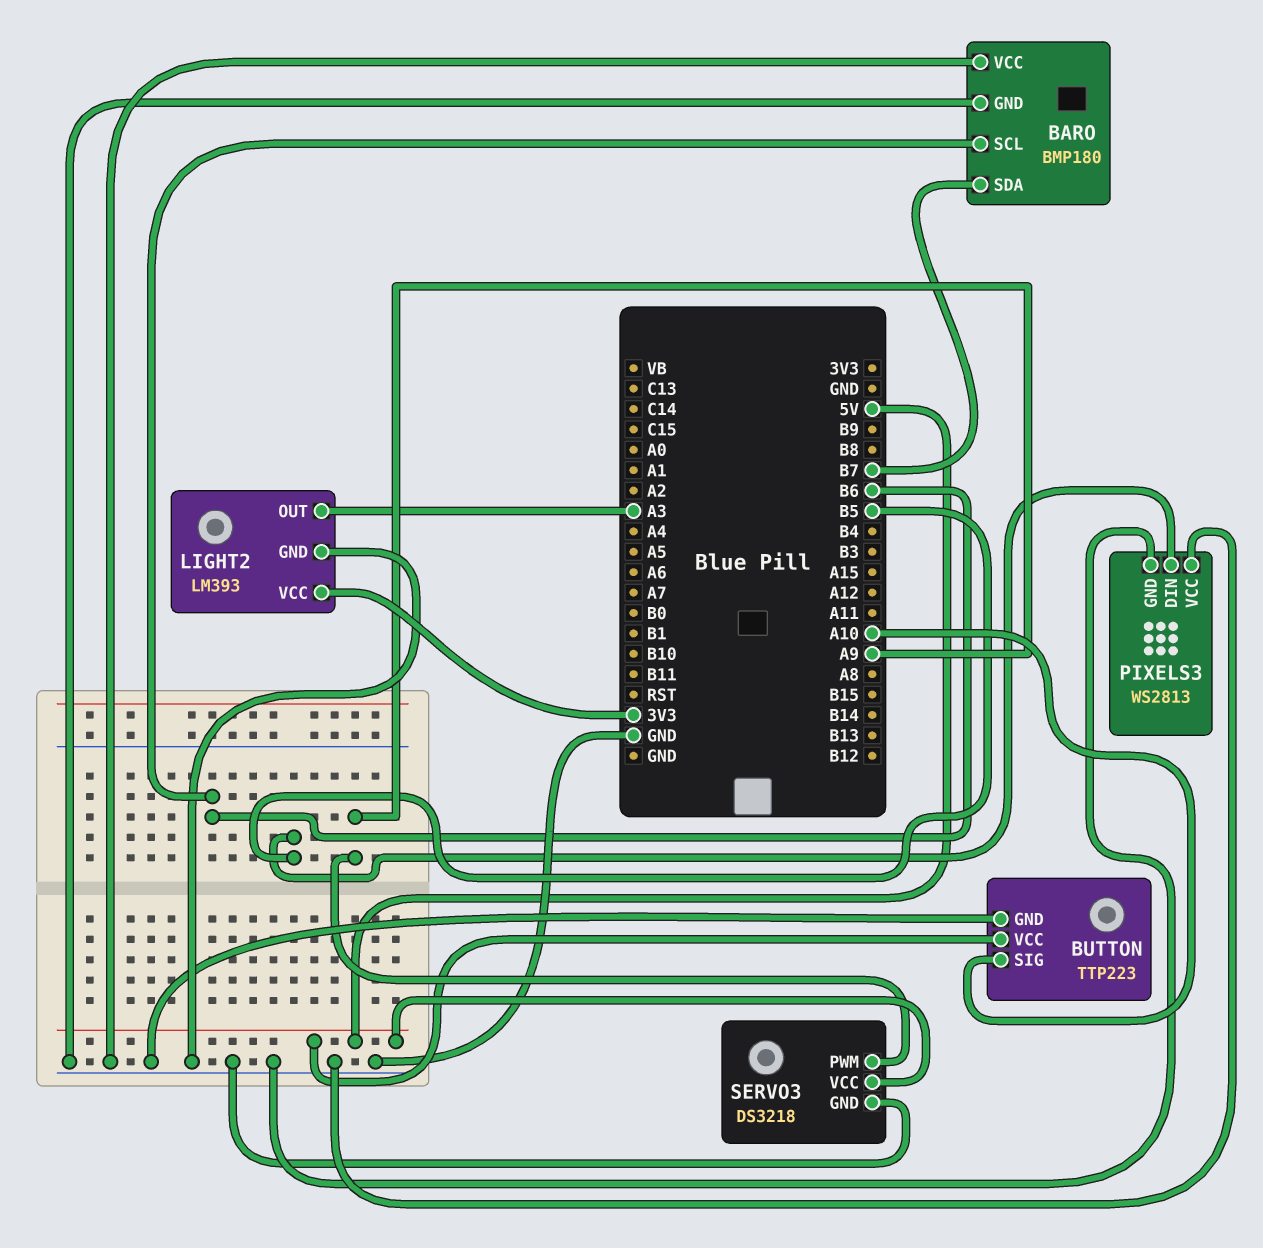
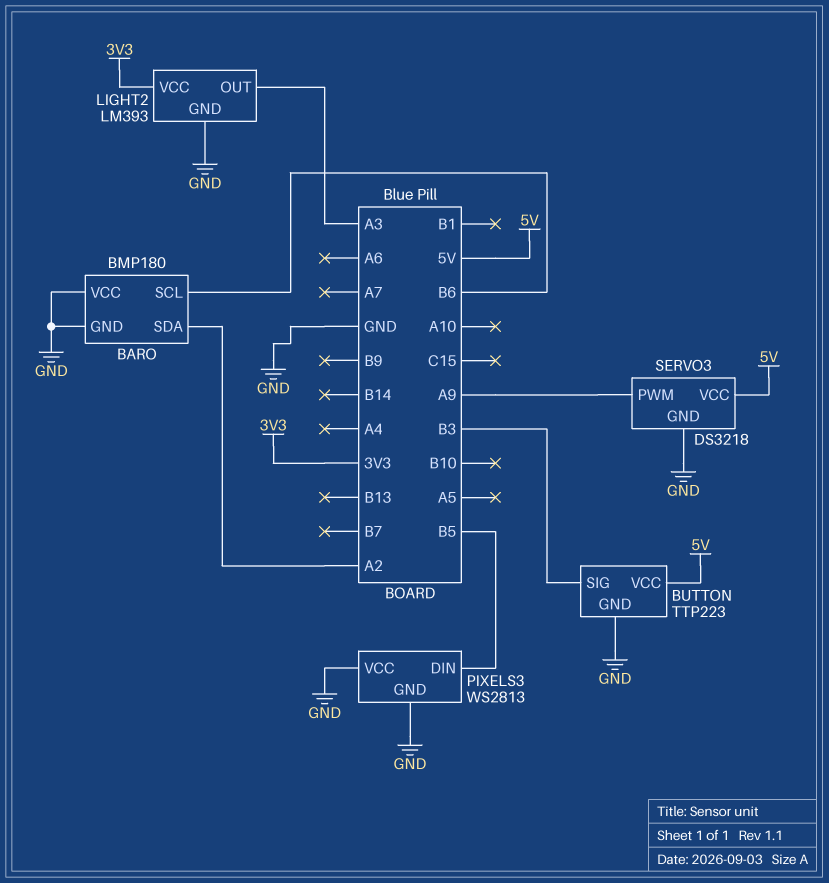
BARO pin SDA: B7 -> A2
BUTTON pin SIG: A10 -> B3

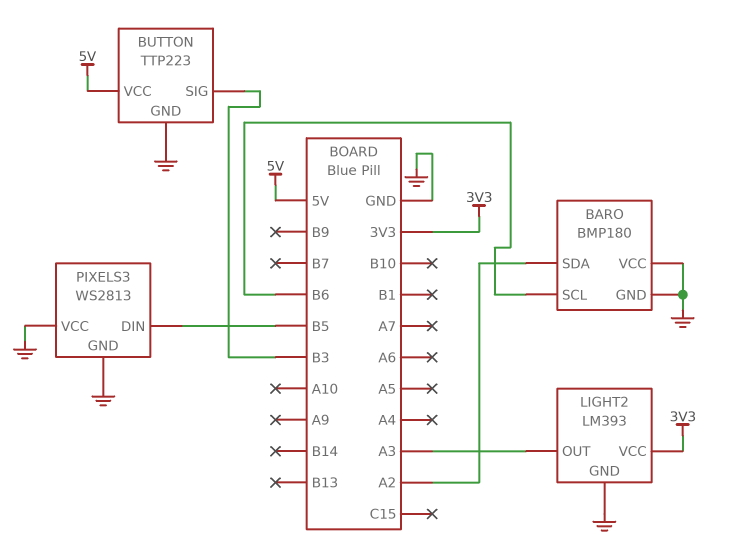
SERVO3: DS3218 -> none
SERVO3 pin GND: GND -> none
SERVO3 pin PWM: A9 -> none
SERVO3 pin VCC: 5V -> none

